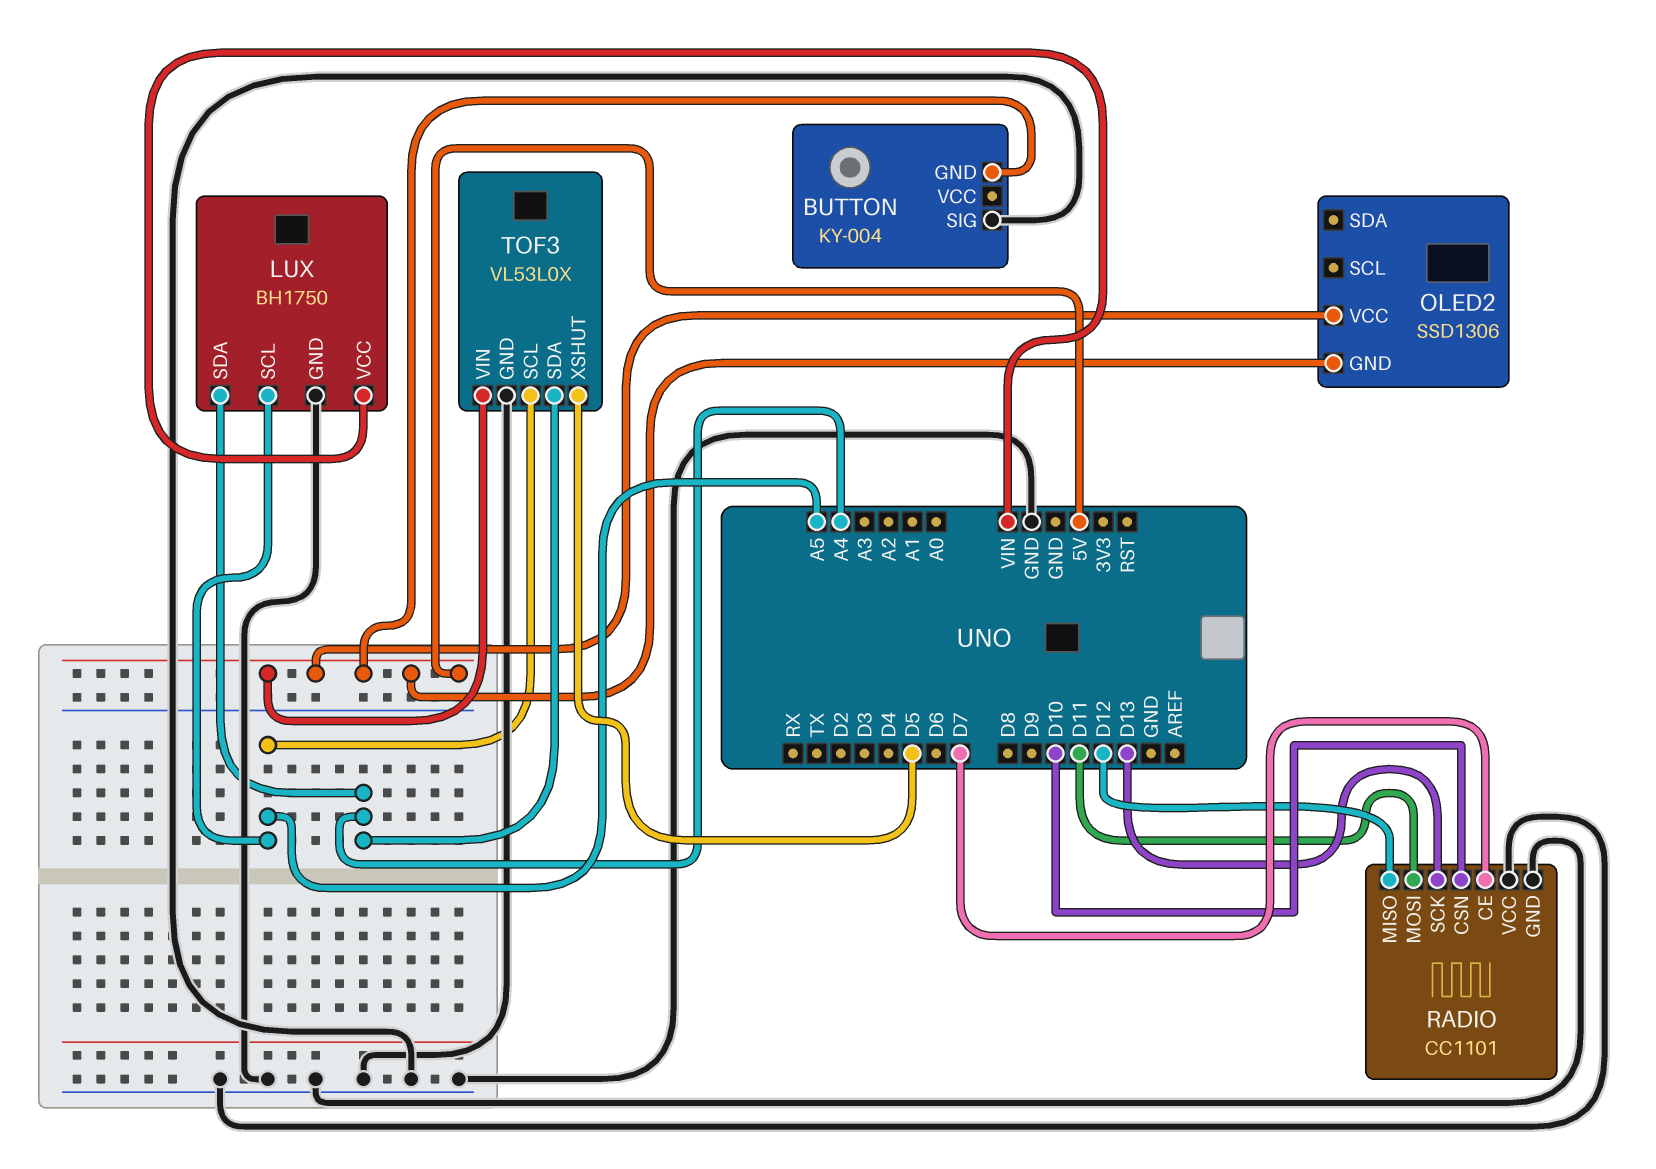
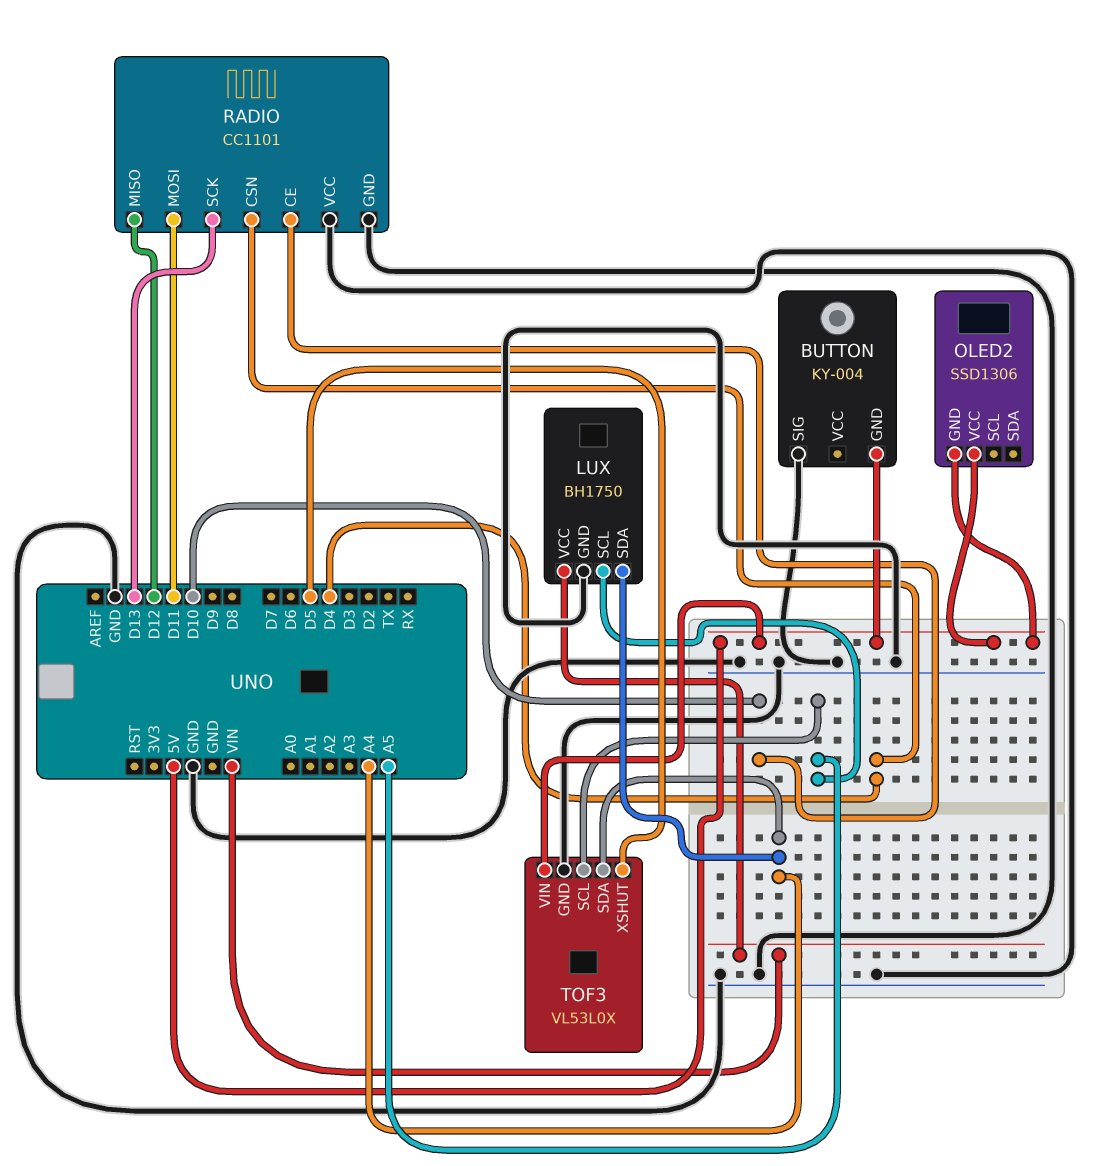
RADIO pin CE: D7 -> D10
RADIO pin CSN: D10 -> D4

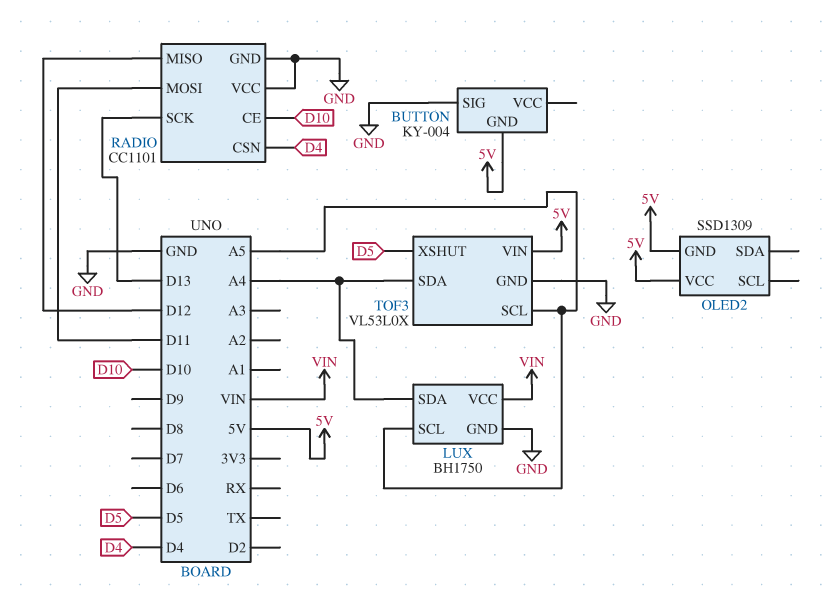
OLED2: SSD1306 -> SSD1309

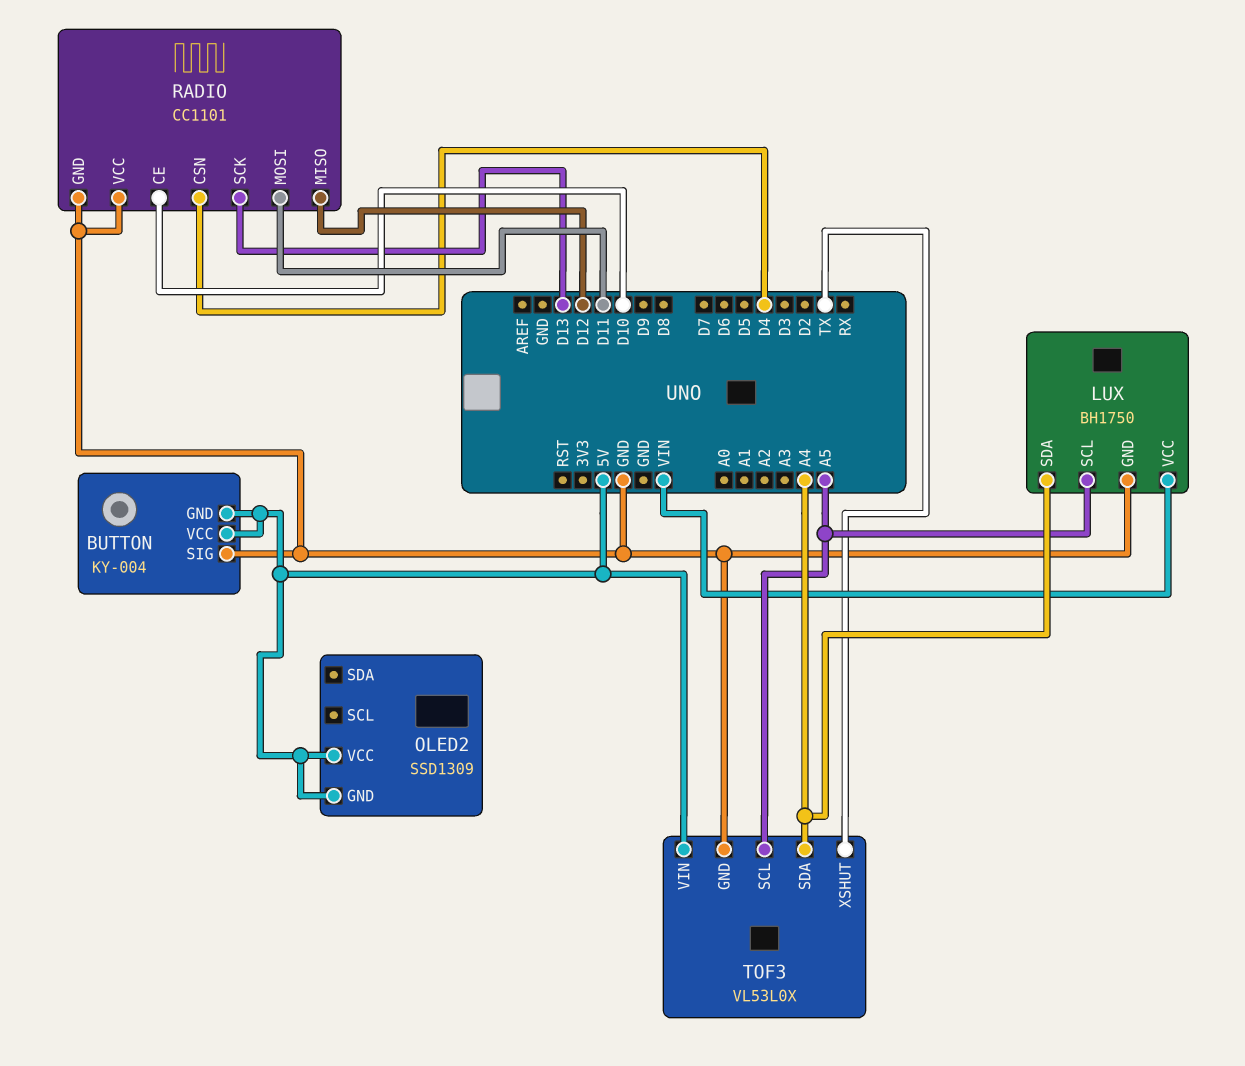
BUTTON pin VCC: none -> 5V
TOF3 pin XSHUT: D5 -> TX

